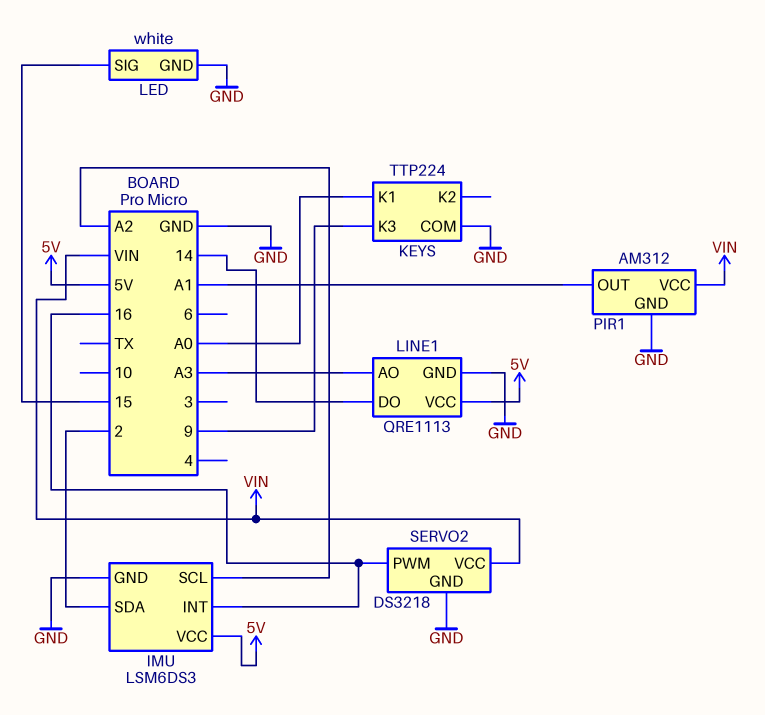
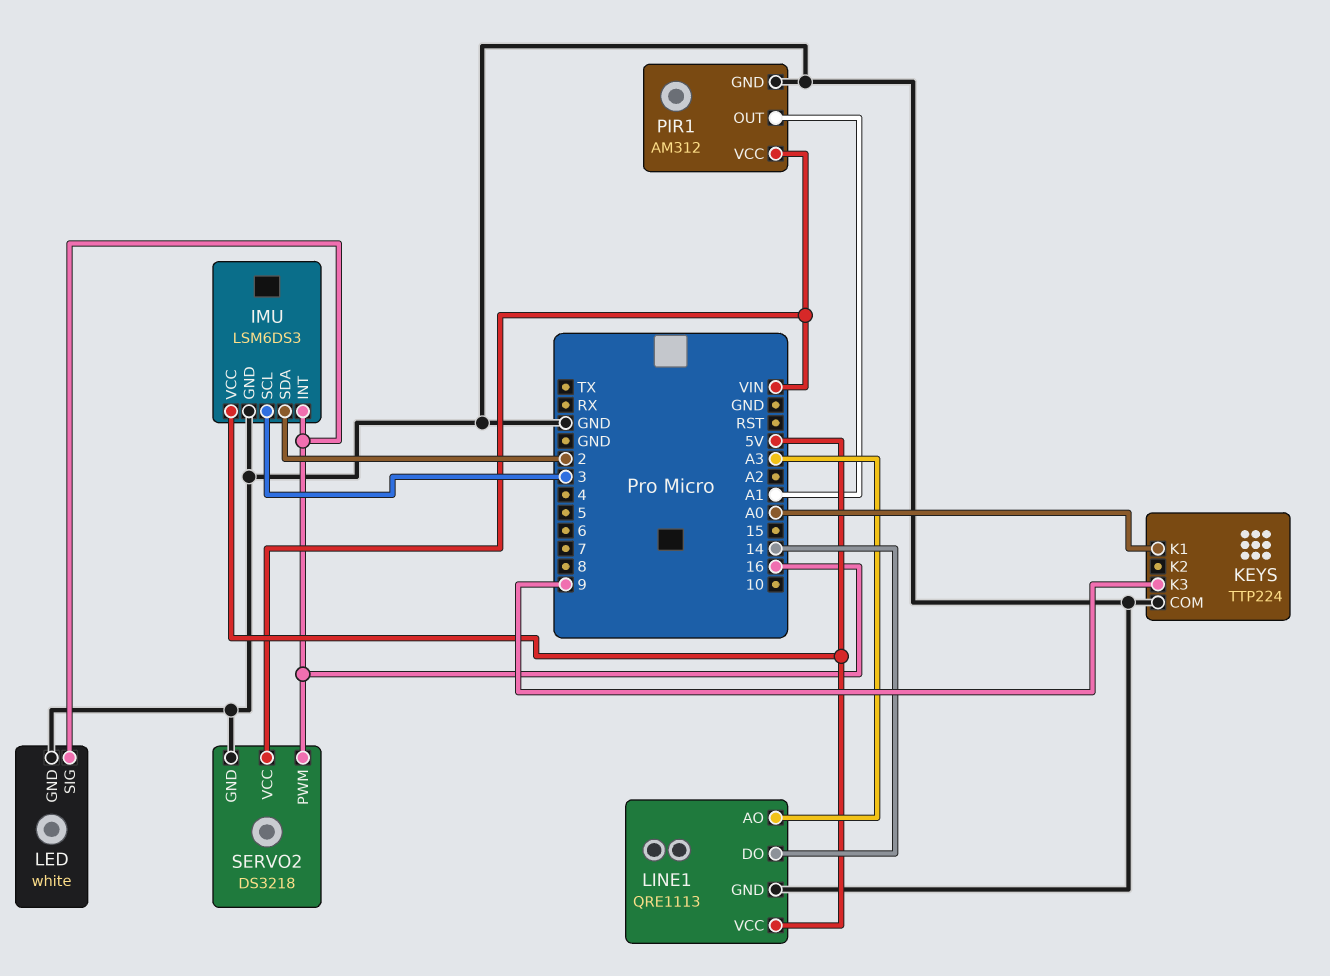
IMU pin SCL: A2 -> 3
LED pin SIG: 15 -> 16

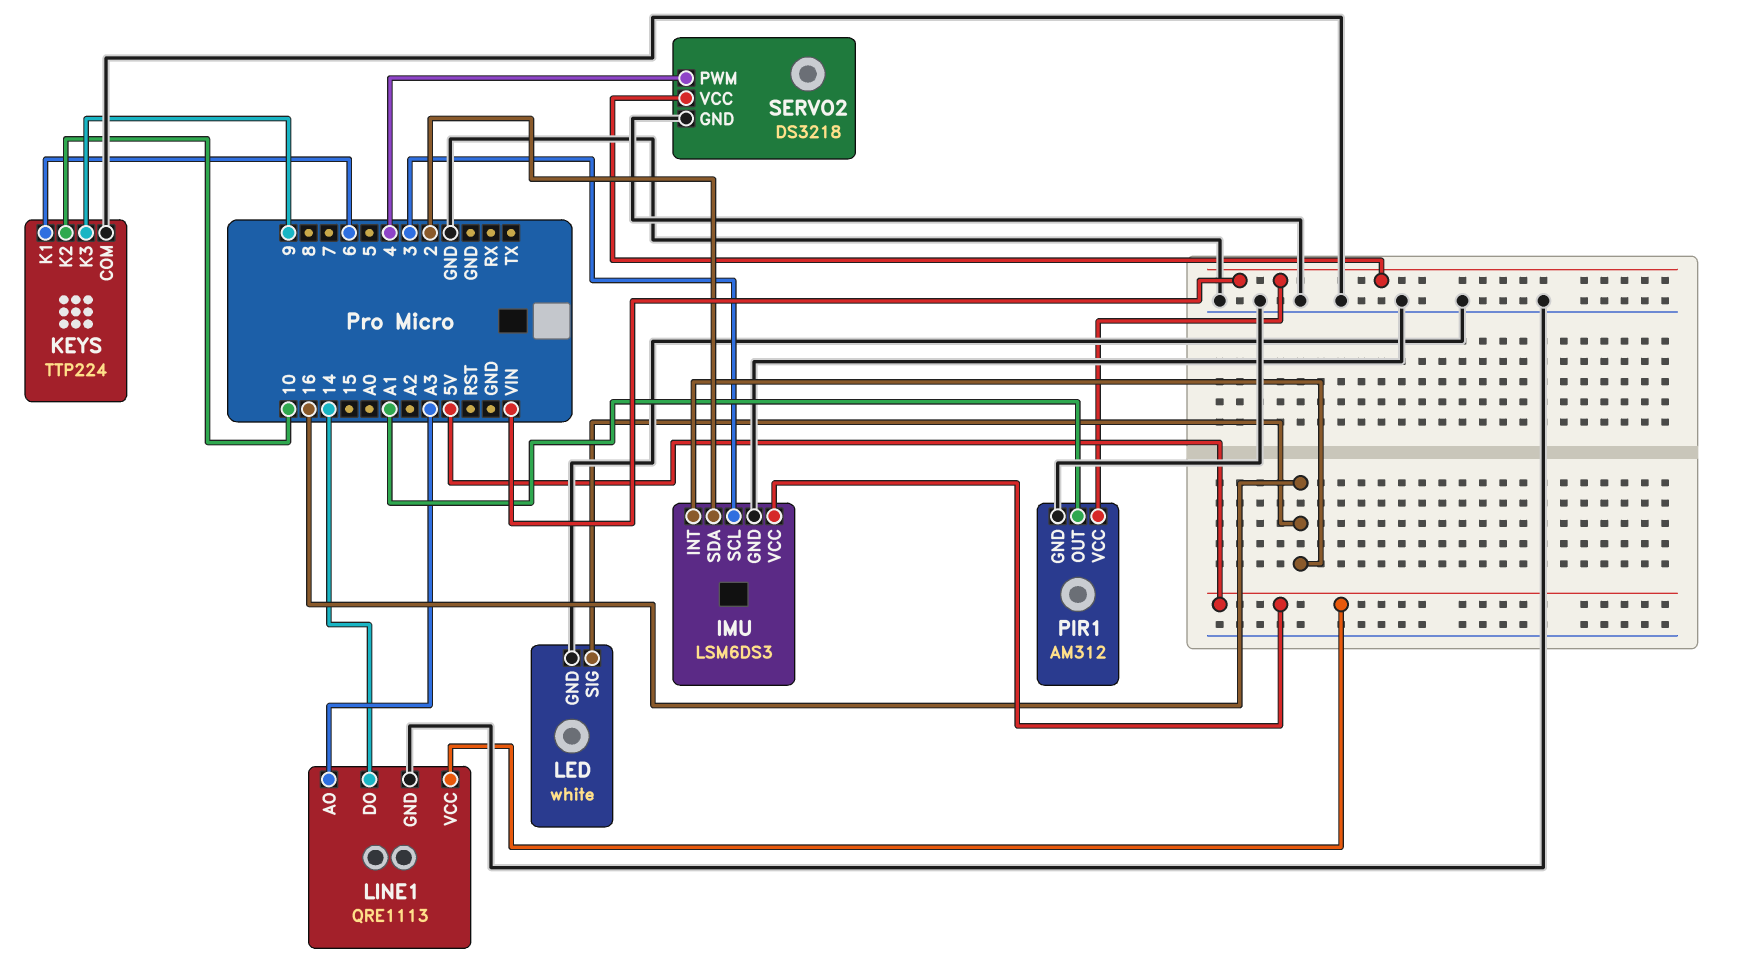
KEYS pin K1: A0 -> 6
KEYS pin K2: none -> 10
SERVO2 pin PWM: 16 -> 4

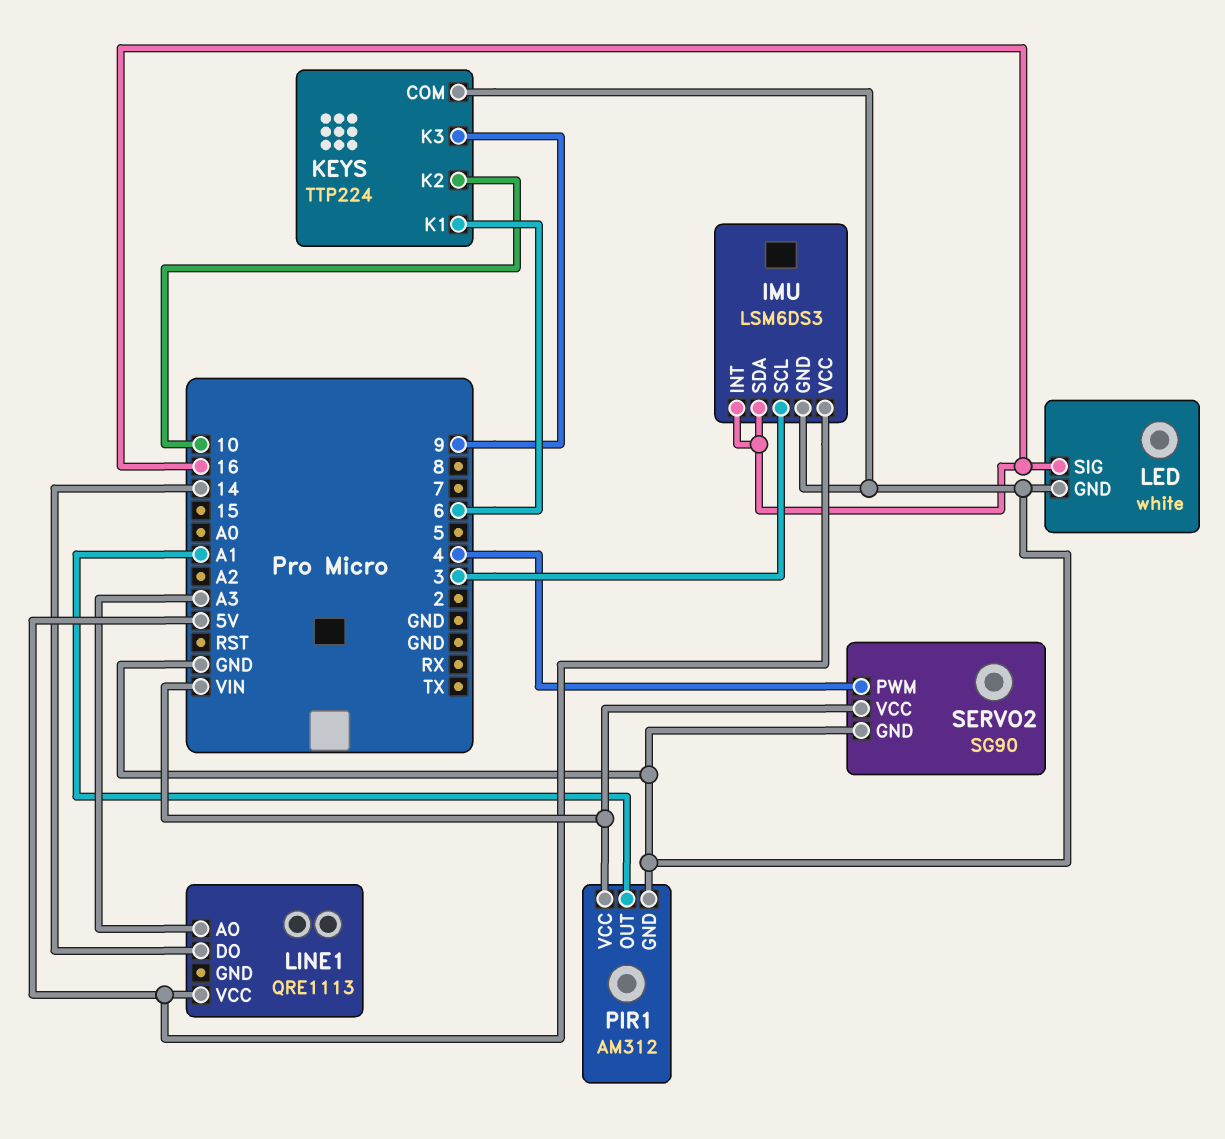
IMU pin SDA: 2 -> 16
LINE1 pin GND: GND -> none
SERVO2: DS3218 -> SG90

